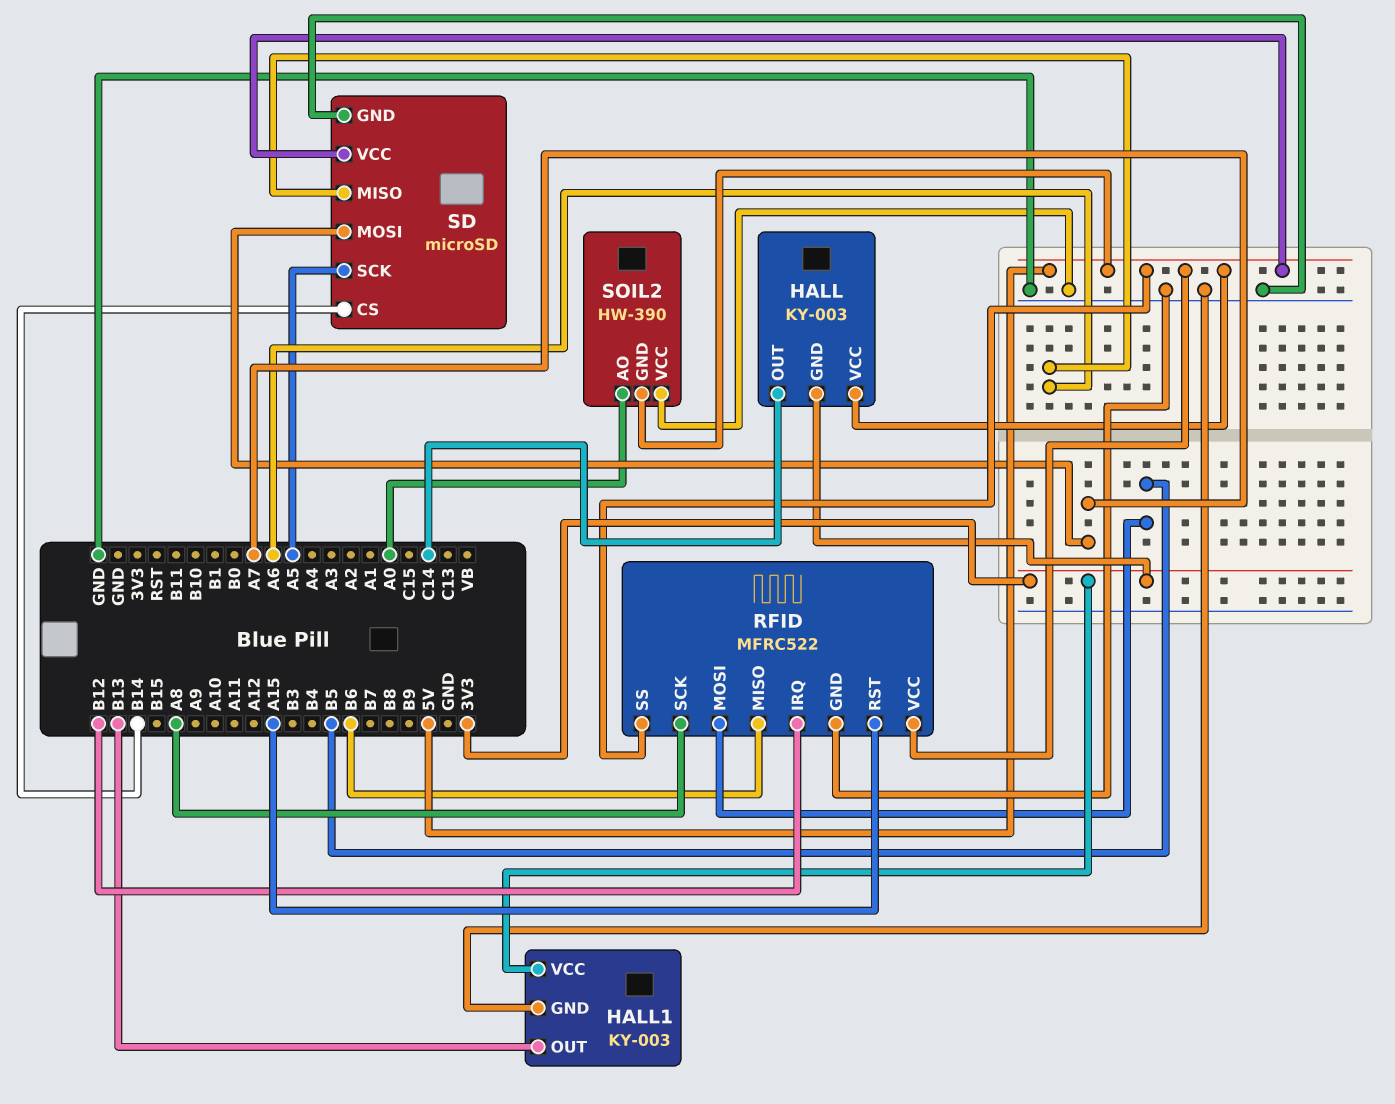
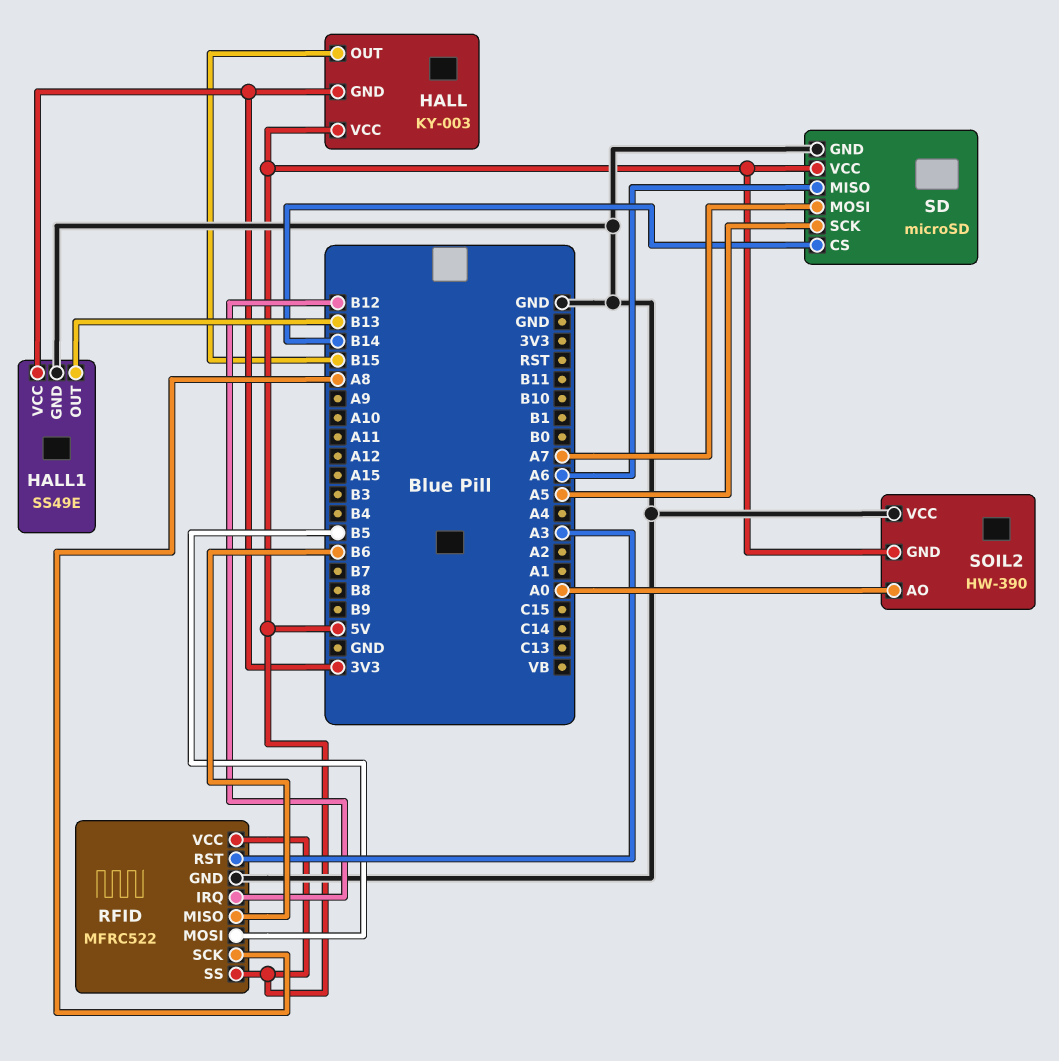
HALL pin OUT: C14 -> B15
HALL1: KY-003 -> SS49E
RFID pin RST: A15 -> A3

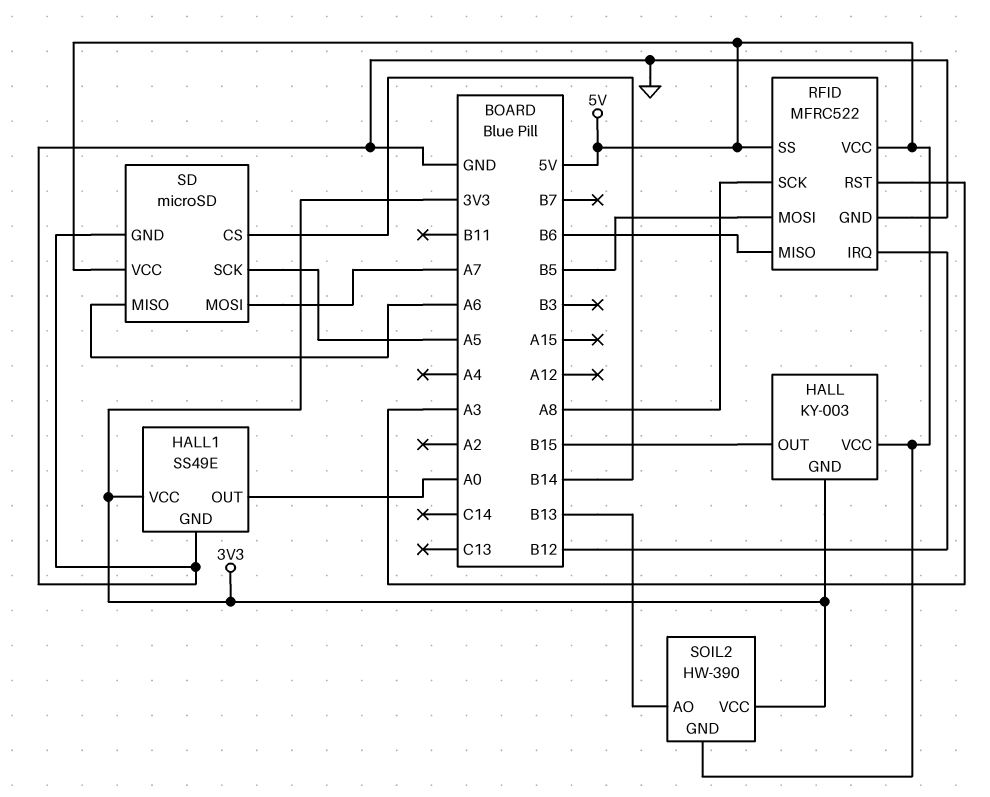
HALL1 pin OUT: B13 -> A0
SOIL2 pin AO: A0 -> B13
SOIL2 pin VCC: GND -> 3V3

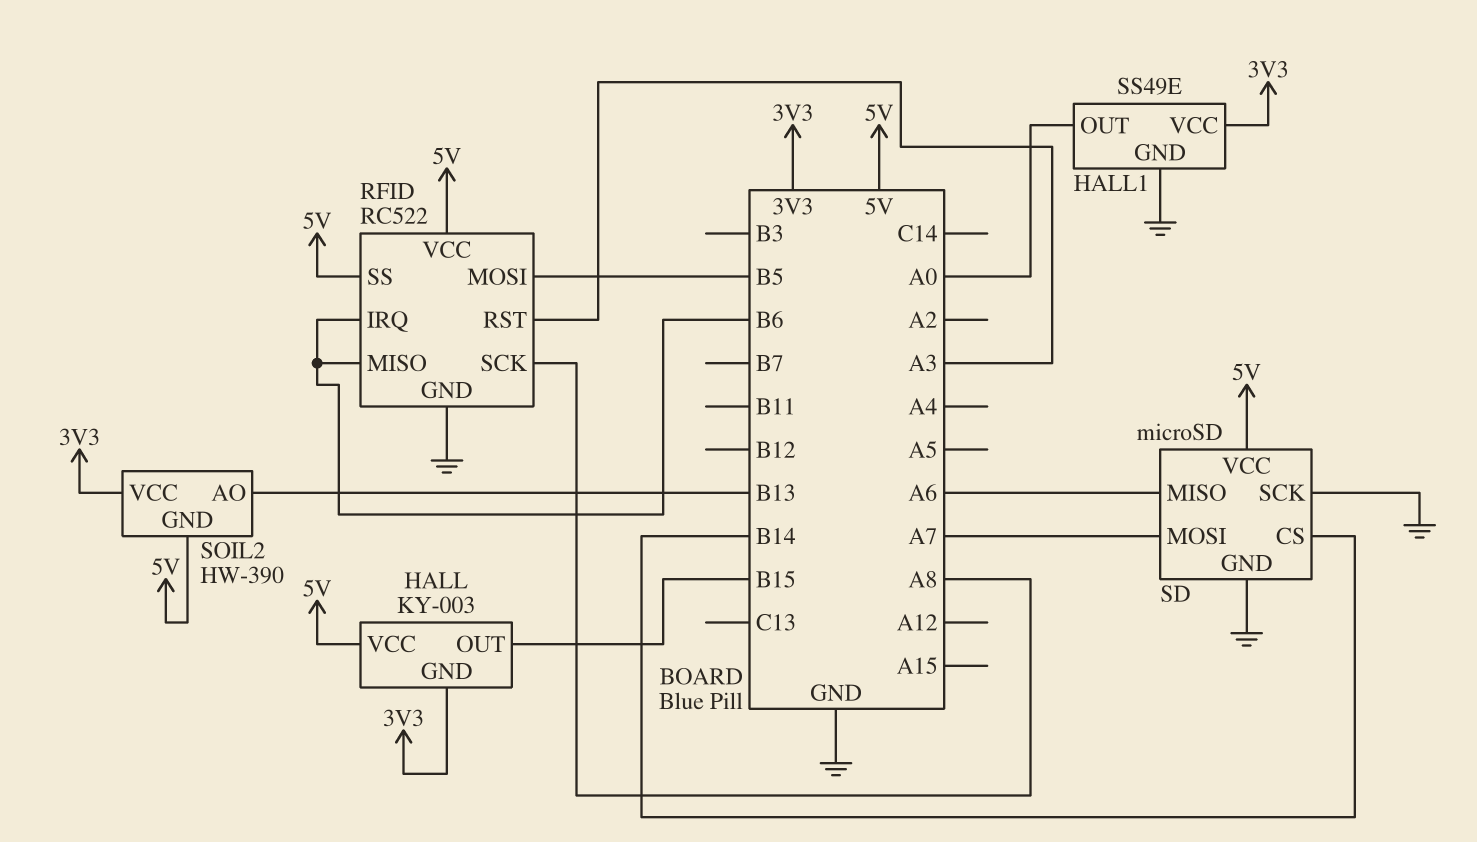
RFID: MFRC522 -> RC522
RFID pin IRQ: B12 -> B6
SD pin SCK: A5 -> GND

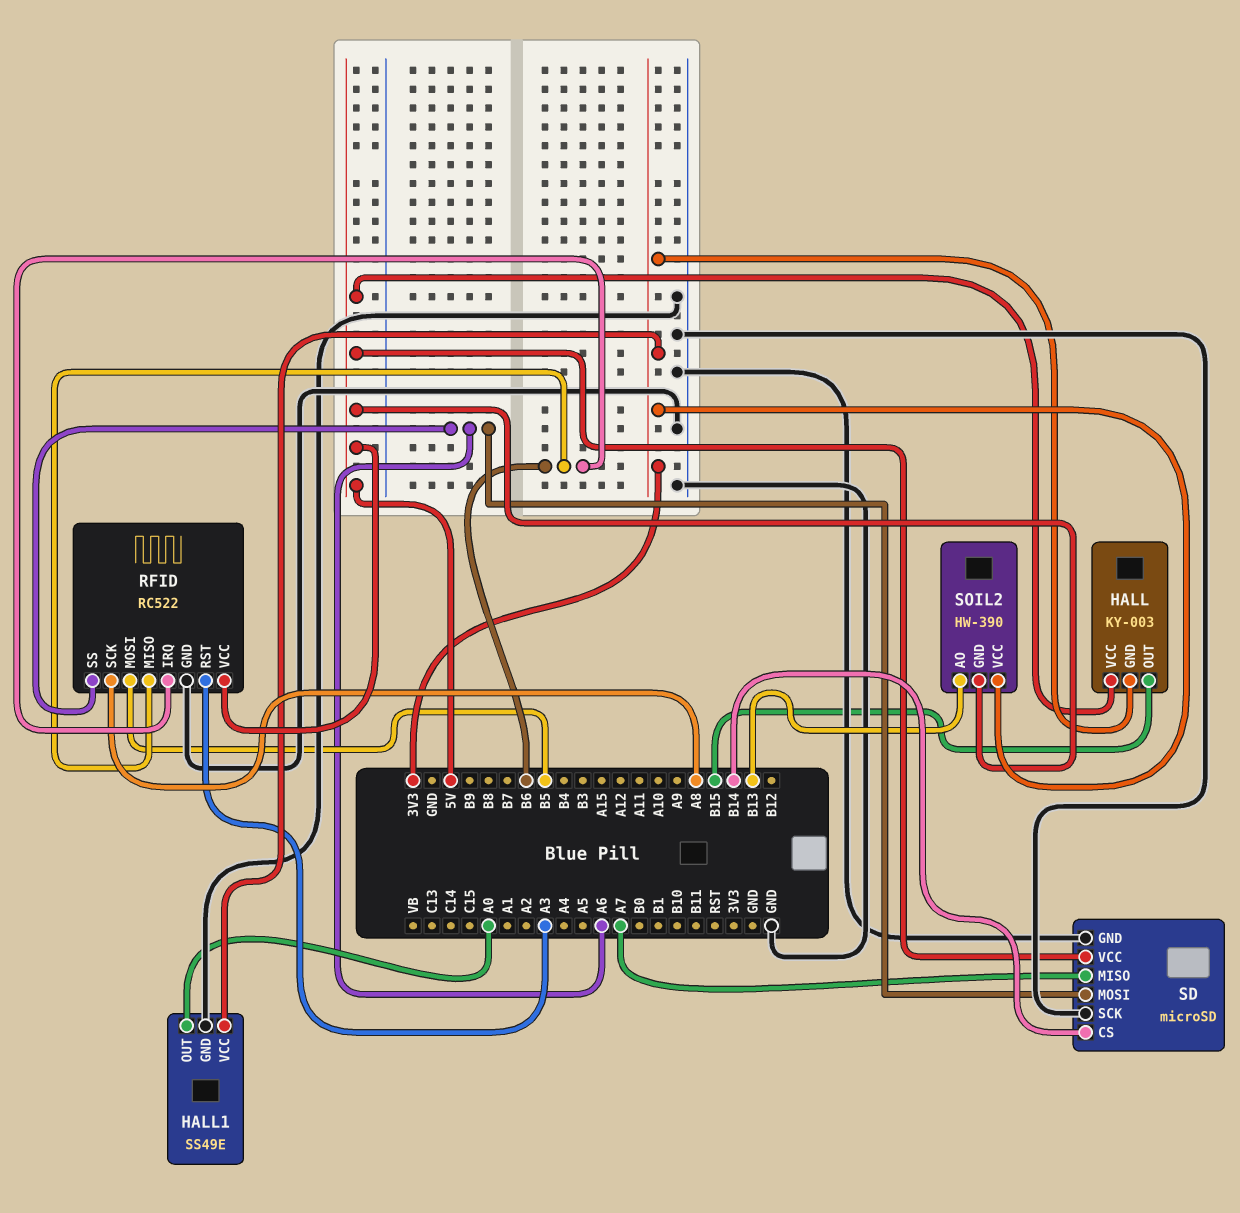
RFID pin SS: 5V -> A6
SD pin MISO: A6 -> A7
SD pin MOSI: A7 -> A6

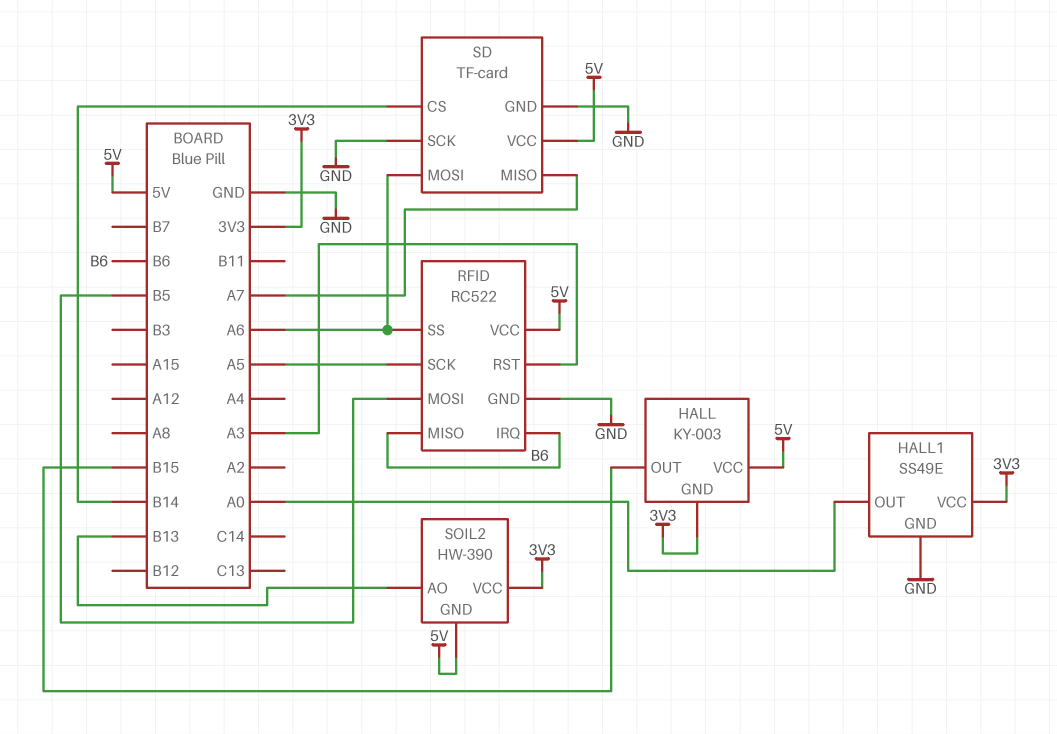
RFID pin SCK: A8 -> A5
SD: microSD -> TF-card

